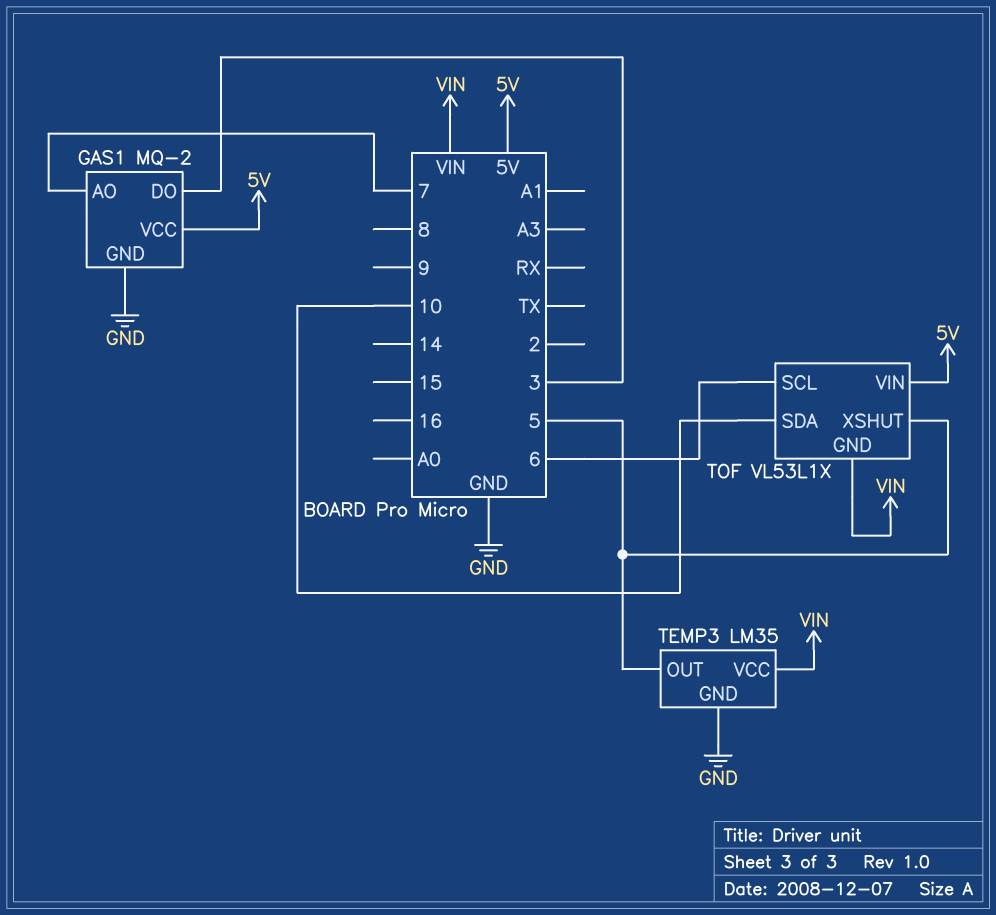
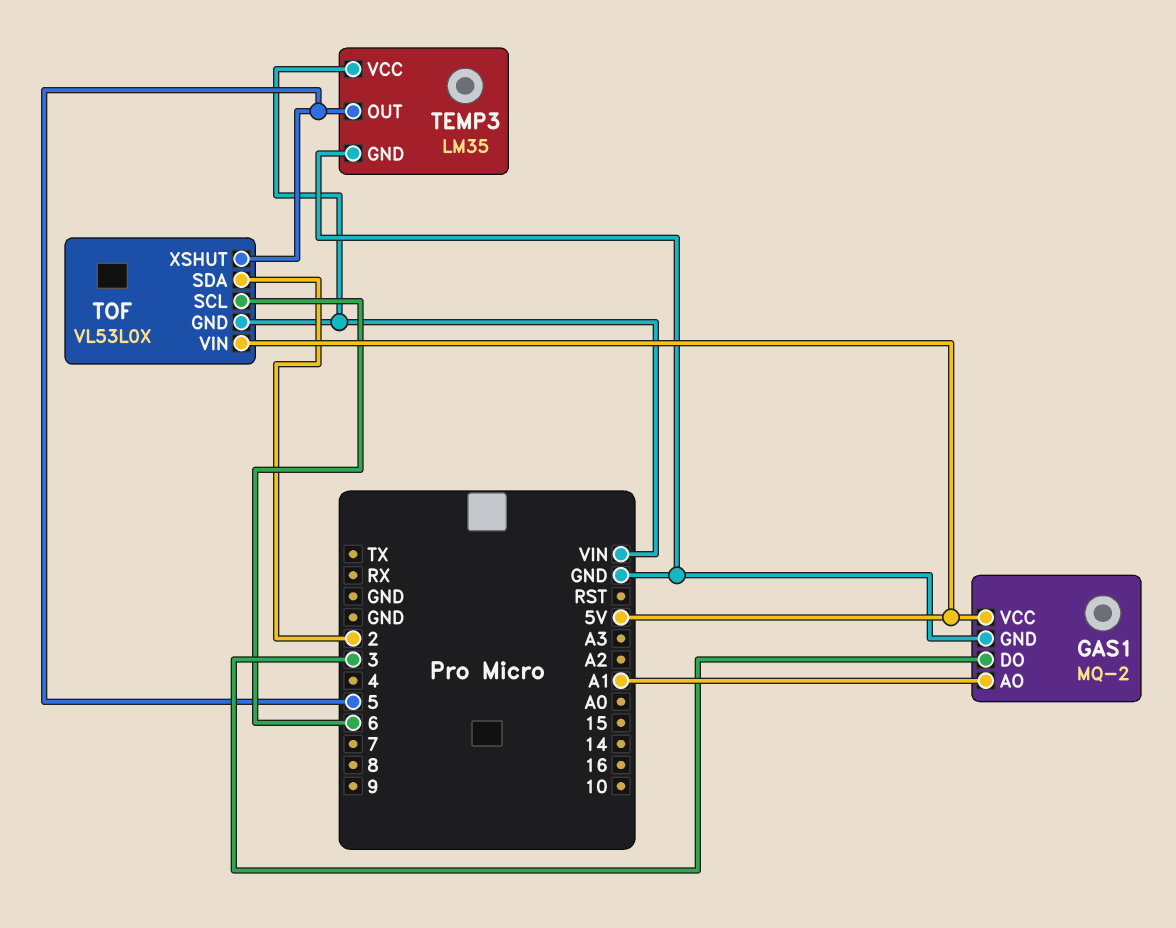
GAS1 pin AO: 7 -> A1
TOF: VL53L1X -> VL53L0X
TOF pin SDA: 10 -> 2

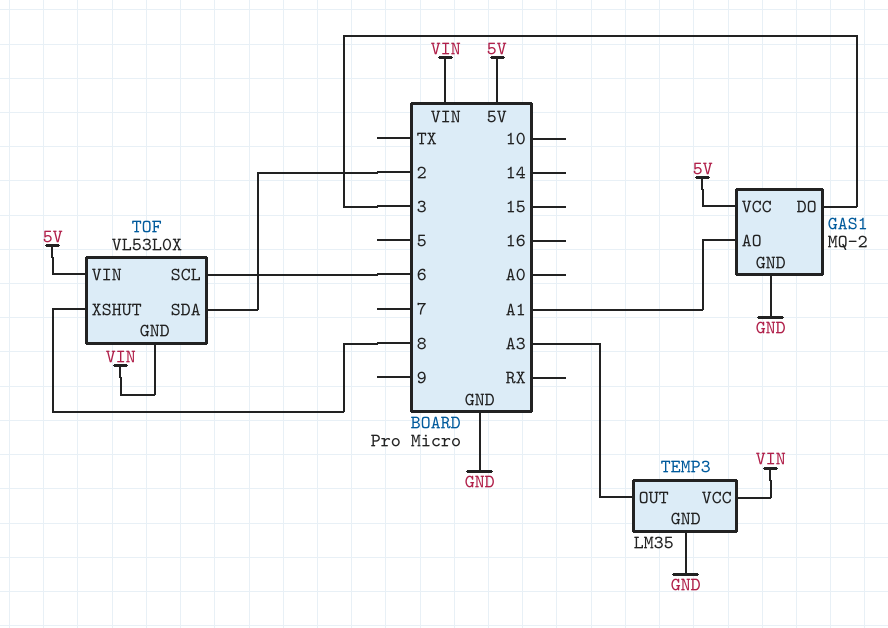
TEMP3 pin OUT: 5 -> A3
TOF pin XSHUT: 5 -> 8

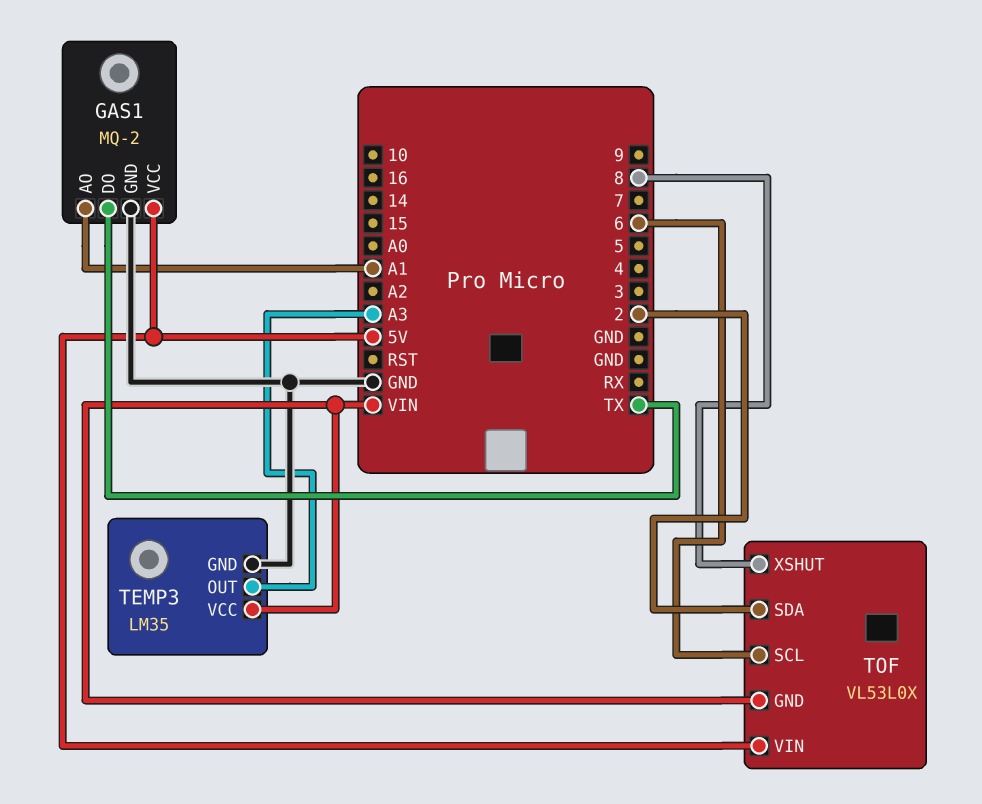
GAS1 pin DO: 3 -> TX

